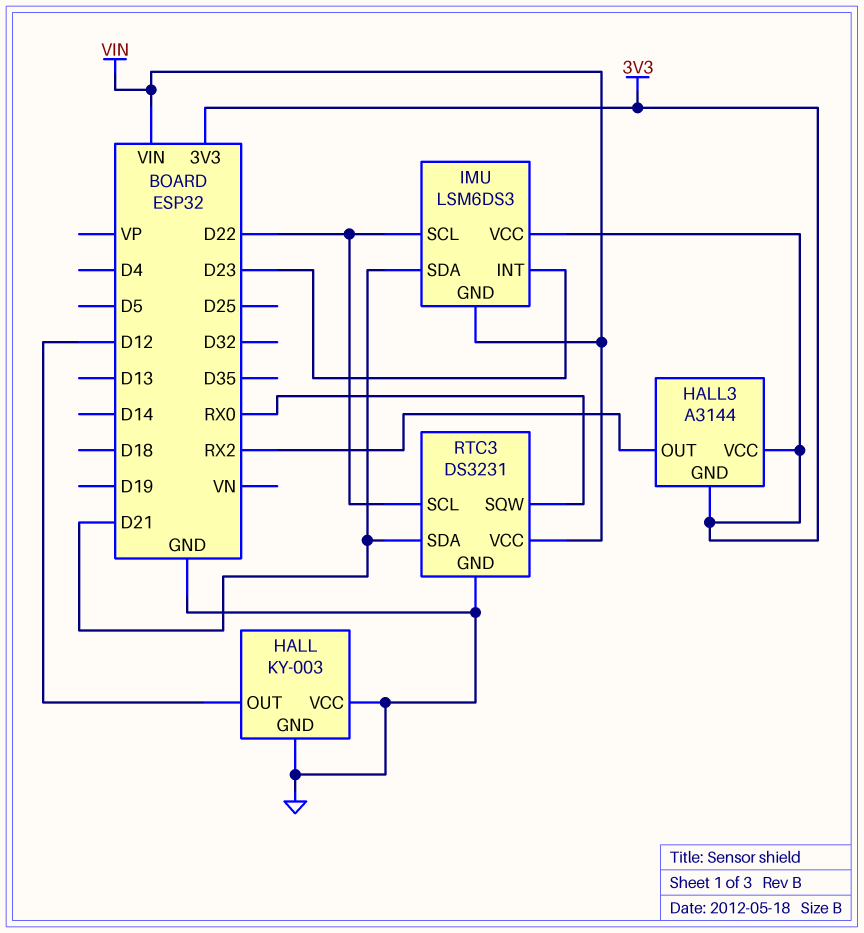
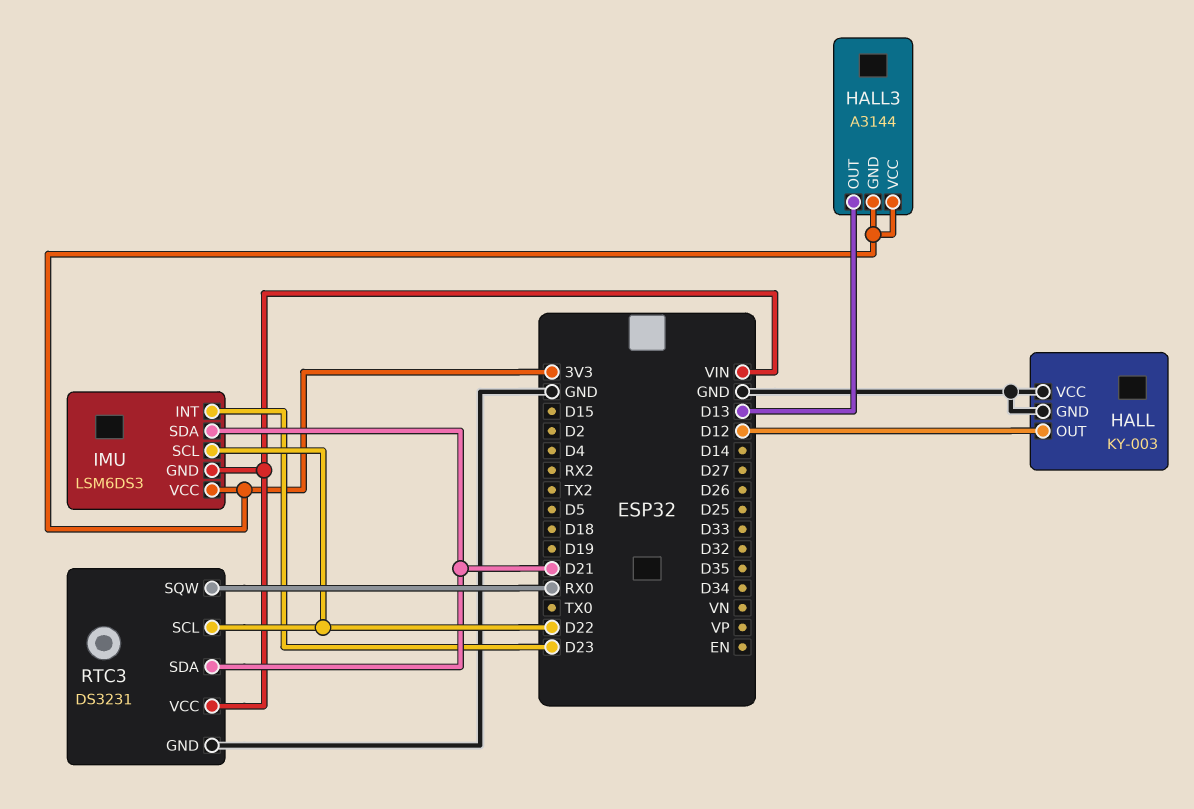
HALL3 pin OUT: RX2 -> D13

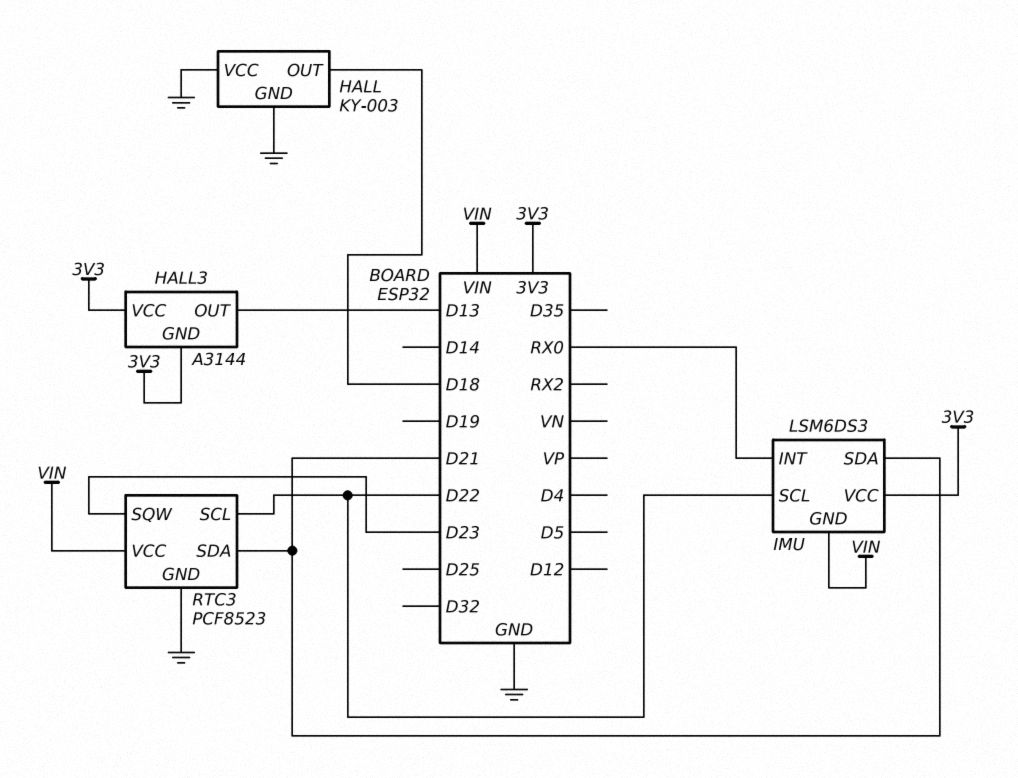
HALL pin OUT: D12 -> D18
IMU pin INT: D23 -> RX0
RTC3: DS3231 -> PCF8523
RTC3 pin SQW: RX0 -> D23

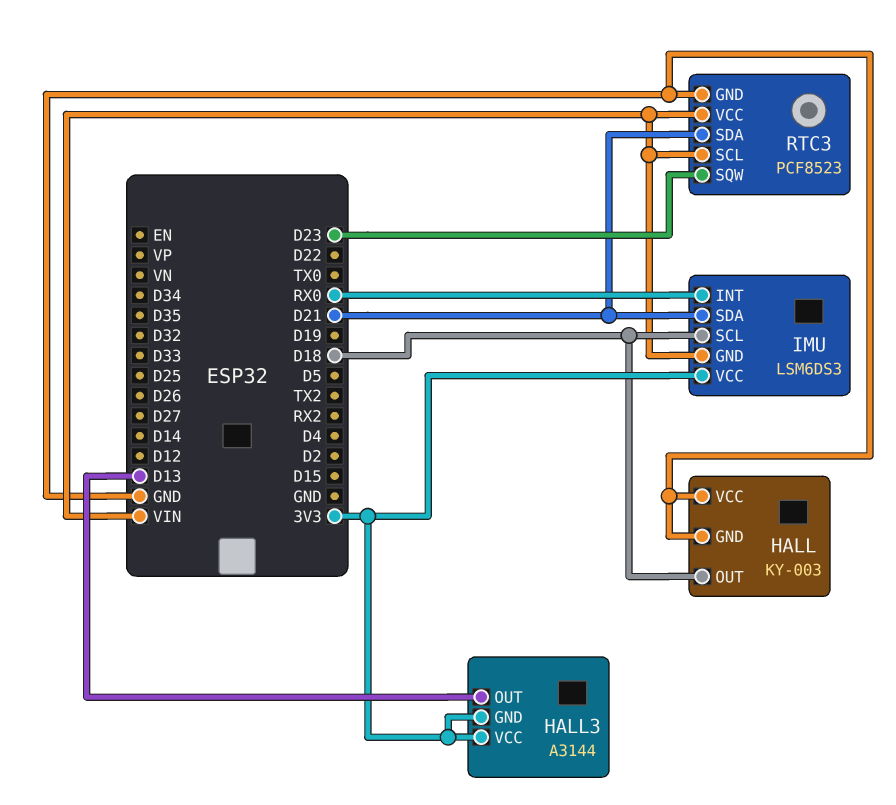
IMU pin SCL: D22 -> D18
RTC3 pin SCL: D22 -> VIN

